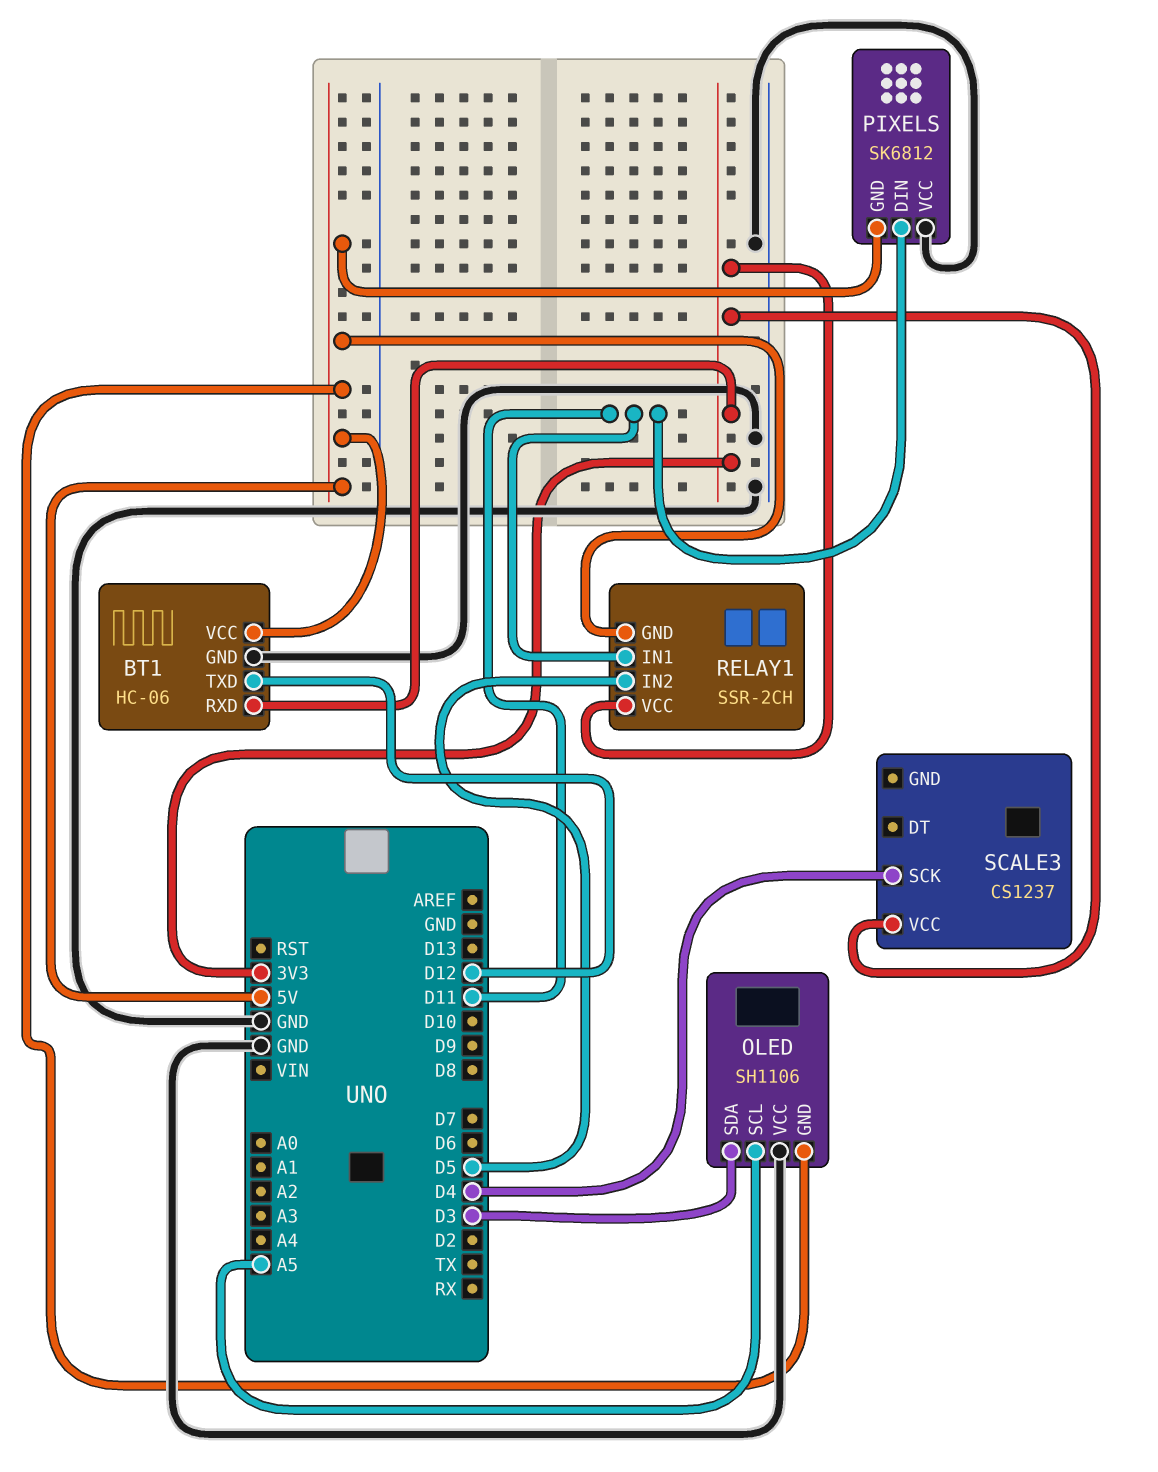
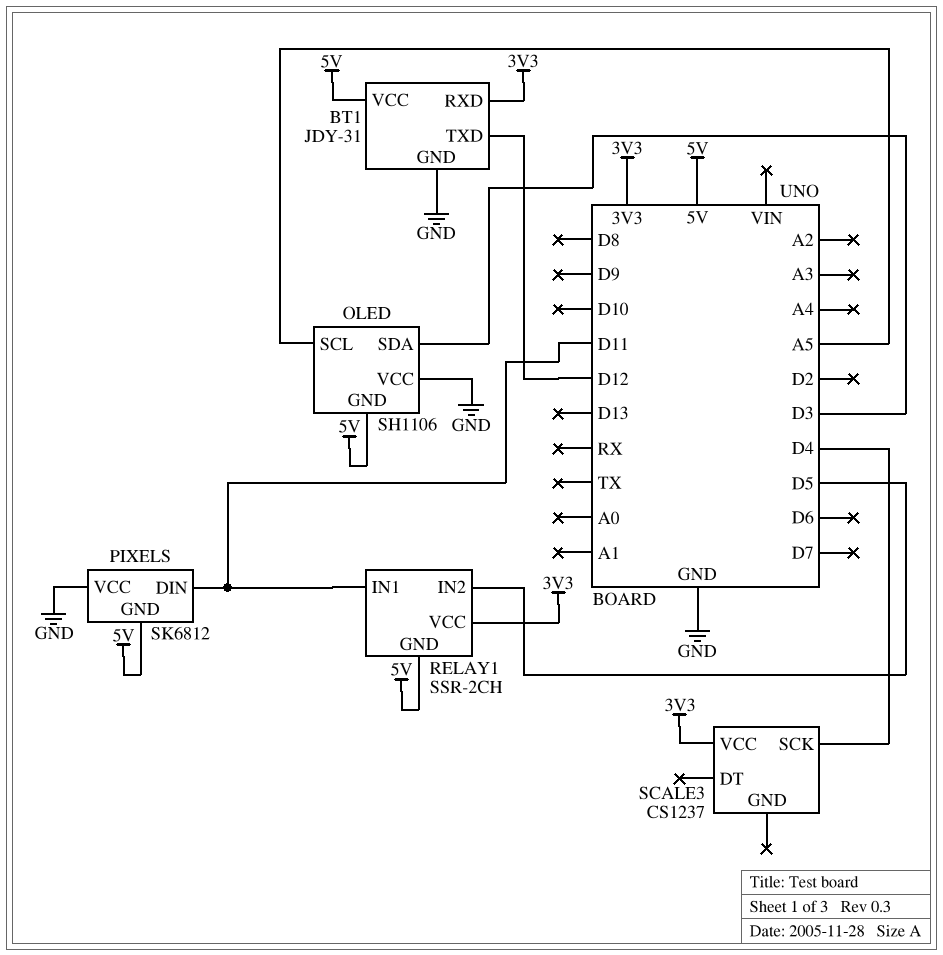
BT1: HC-06 -> JDY-31

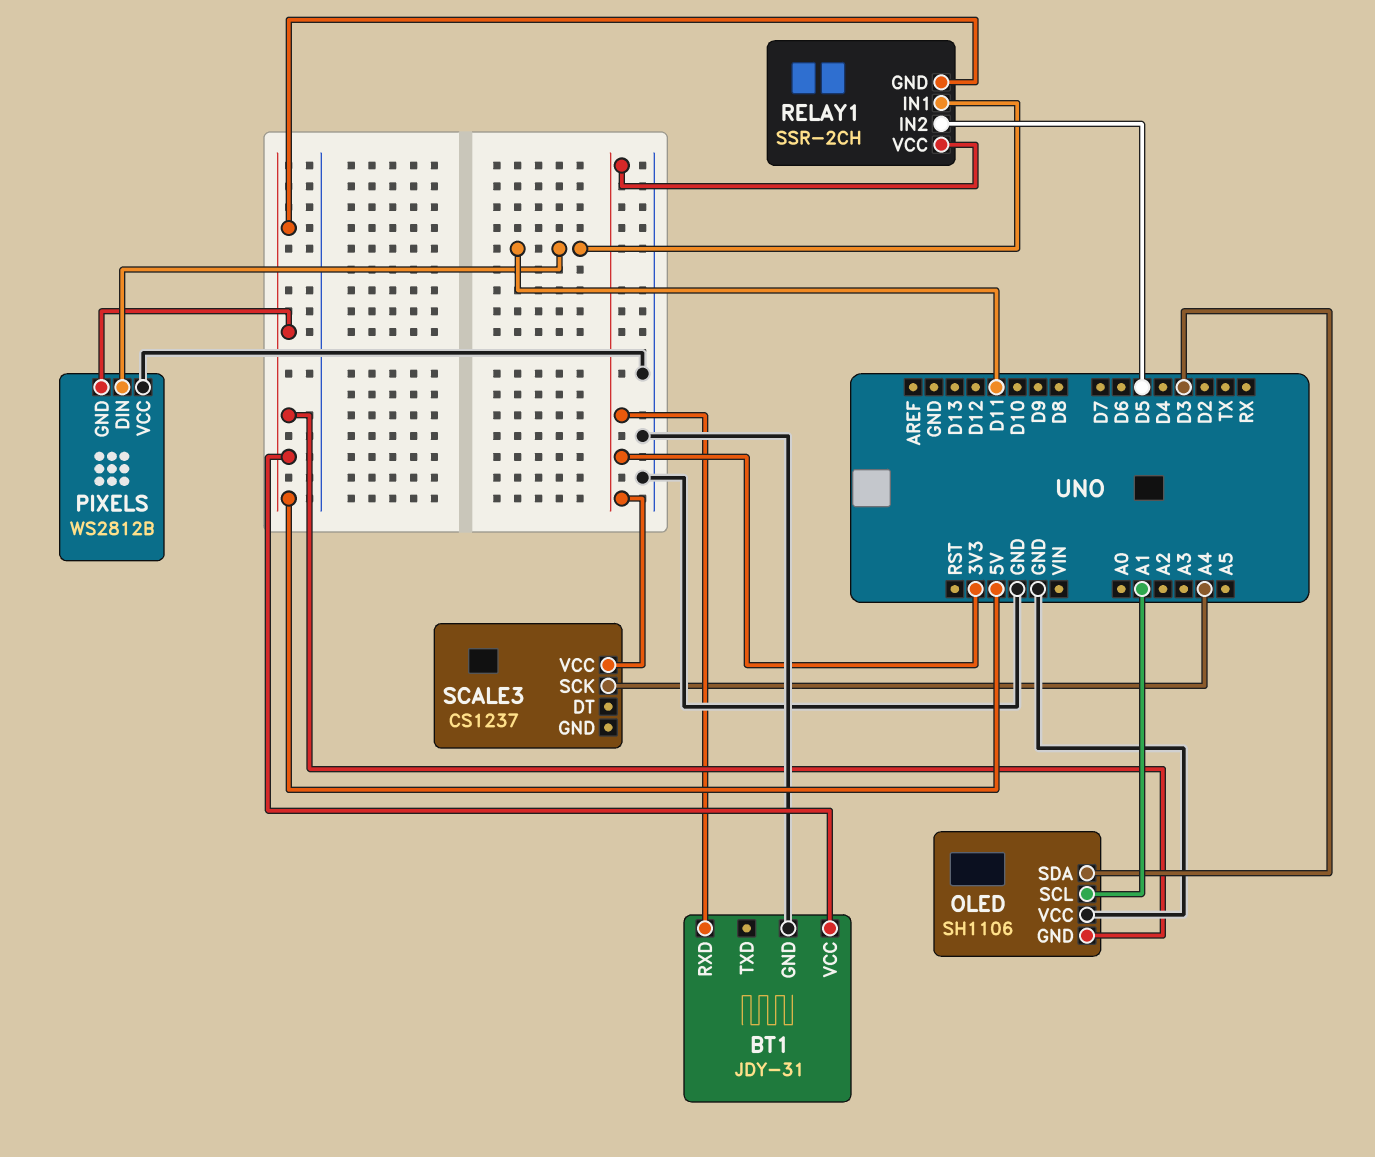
BT1 pin TXD: D12 -> none
OLED pin SCL: A5 -> A1
PIXELS: SK6812 -> WS2812B
SCALE3 pin SCK: D4 -> A4

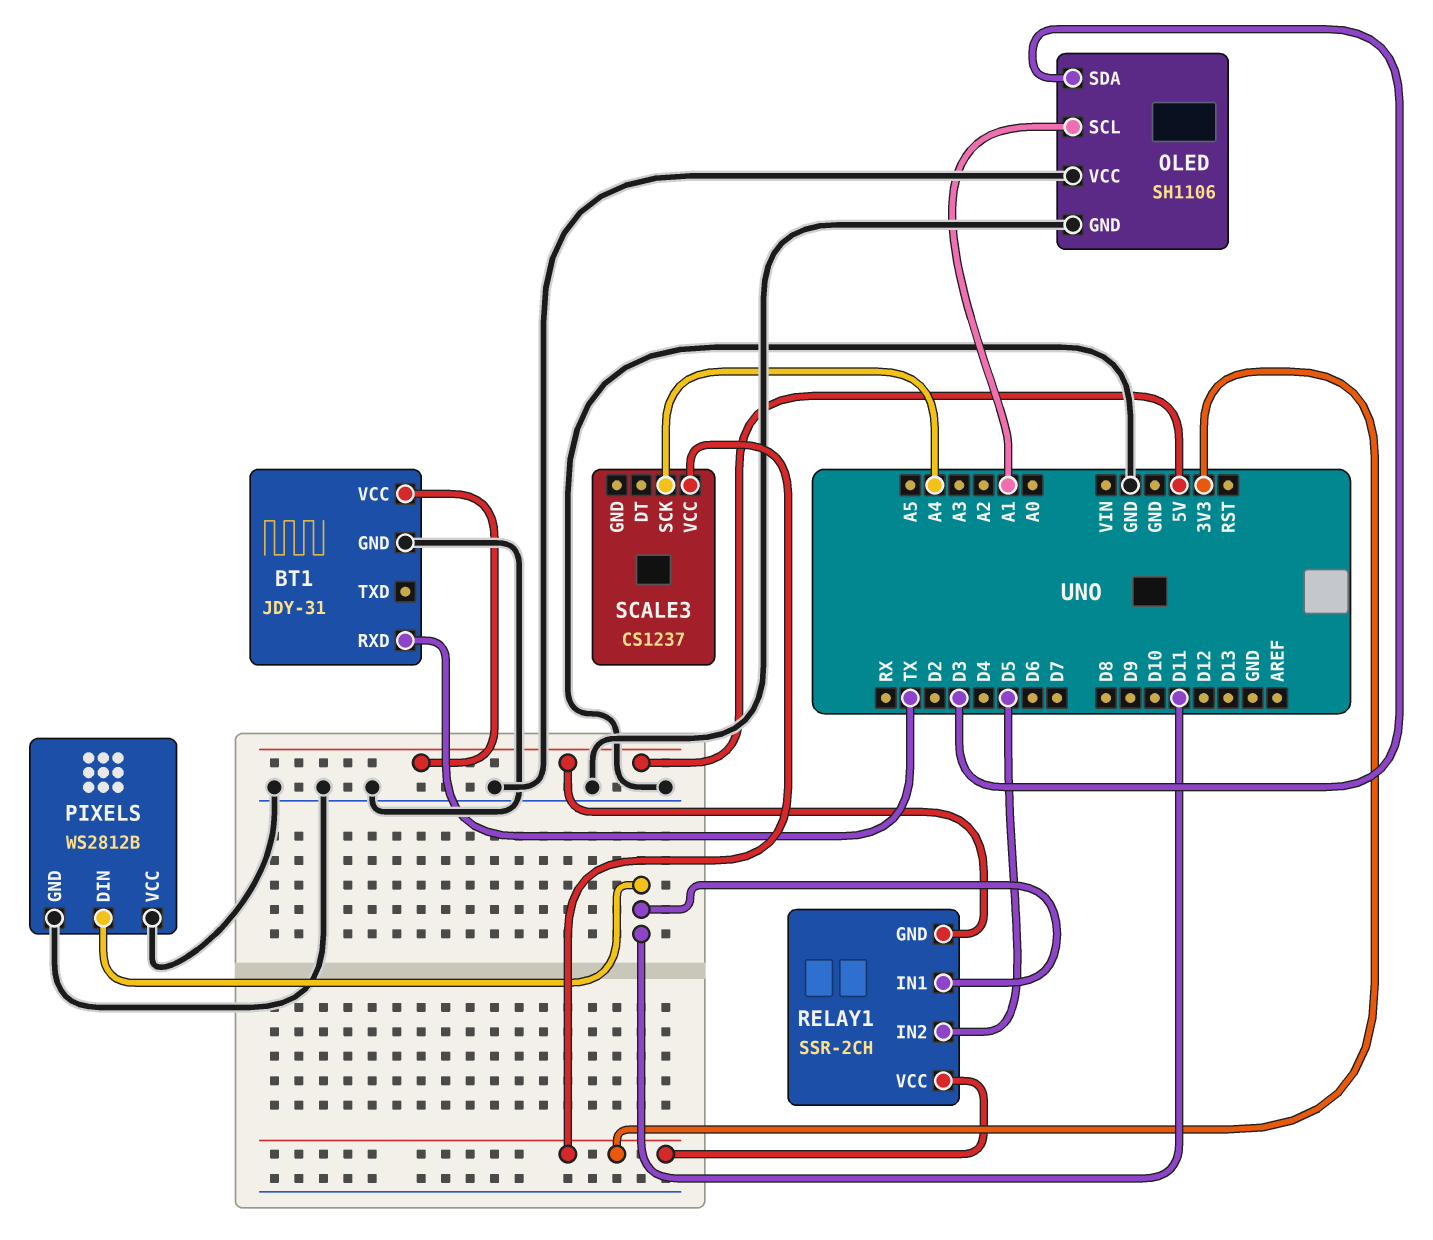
BT1 pin RXD: 3V3 -> TX
OLED pin GND: 5V -> GND
PIXELS pin GND: 5V -> GND

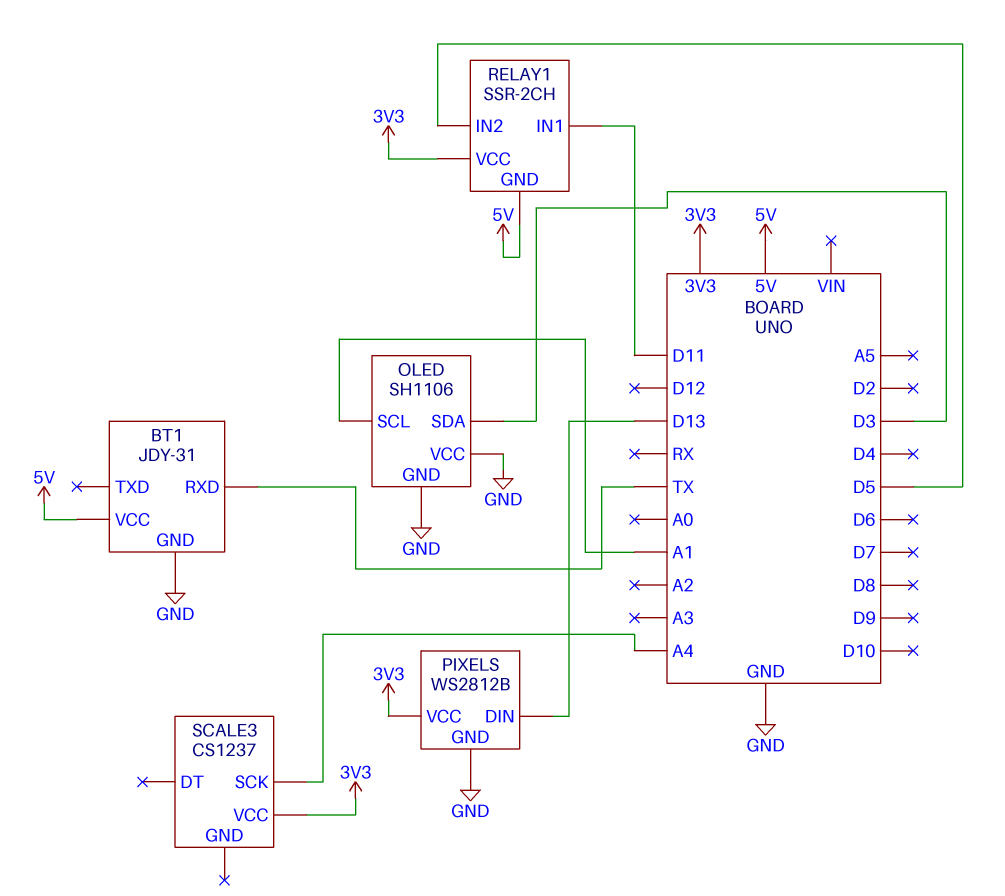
PIXELS pin DIN: D11 -> D13
PIXELS pin VCC: GND -> 3V3

